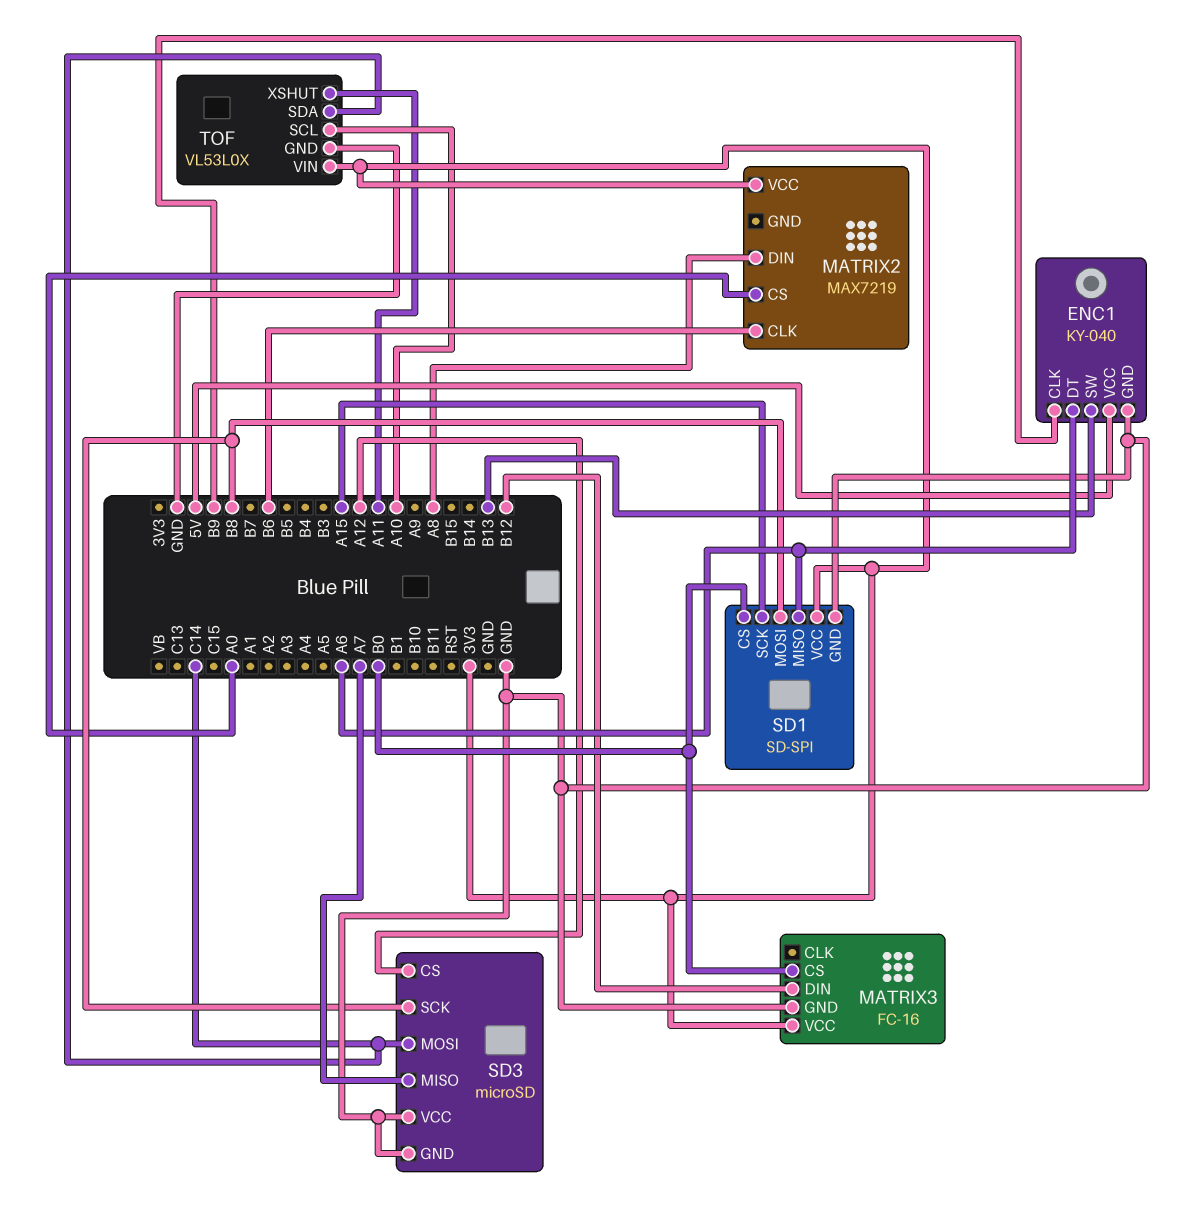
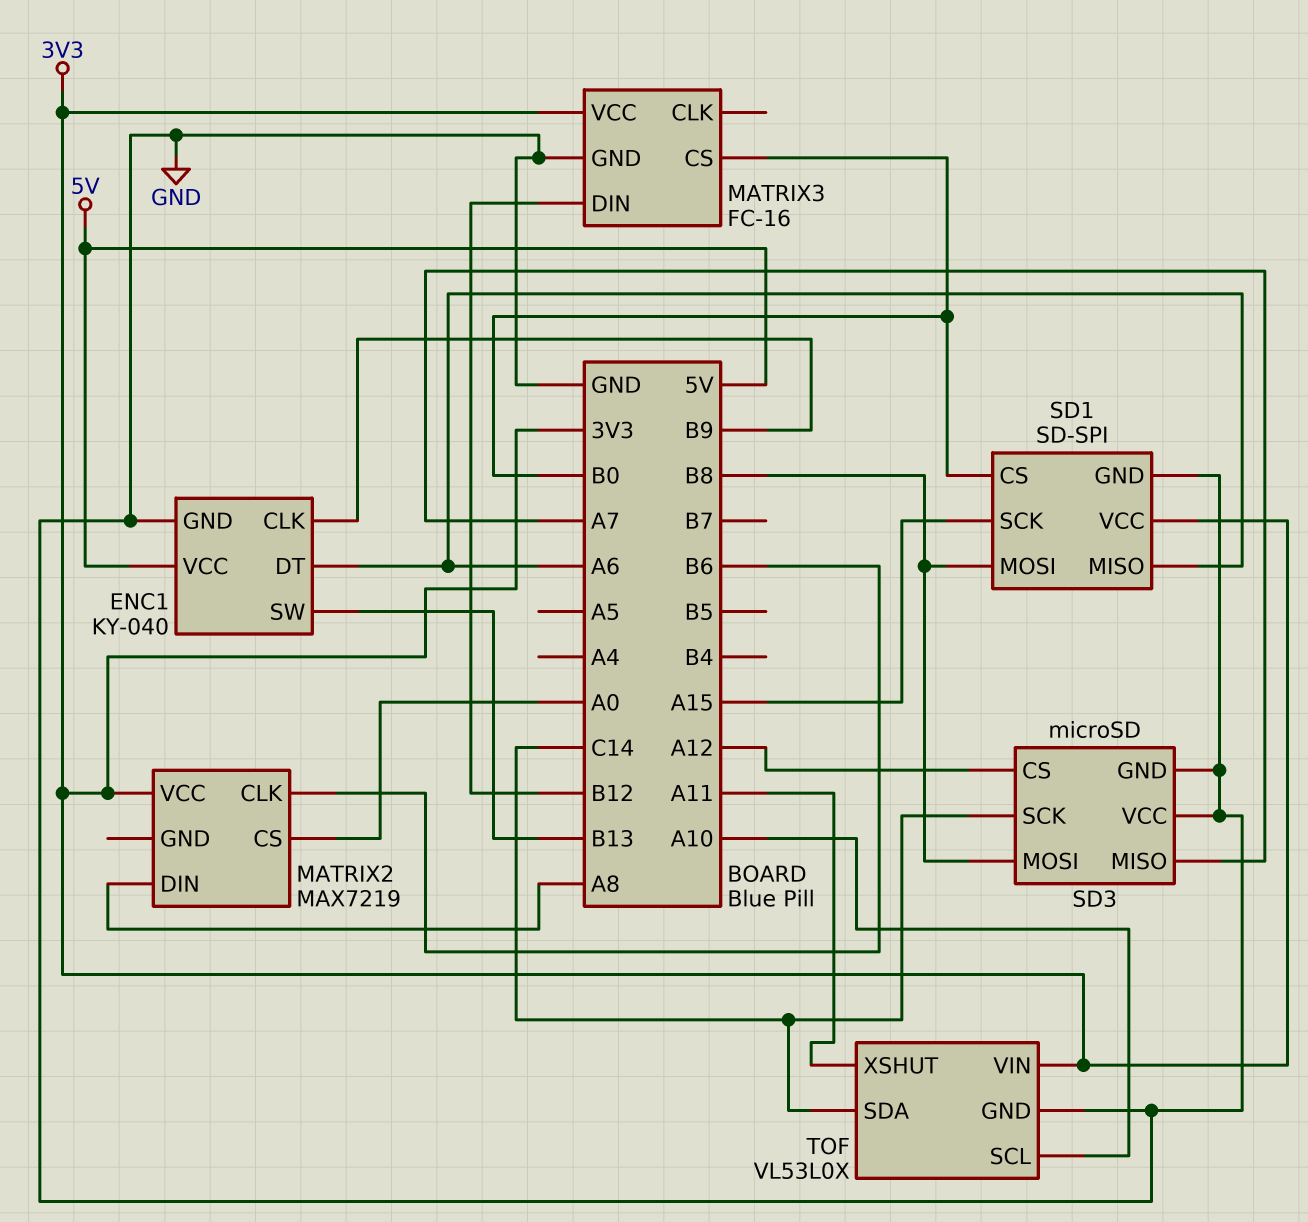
SD3 pin MOSI: C14 -> B8
SD3 pin SCK: B8 -> C14

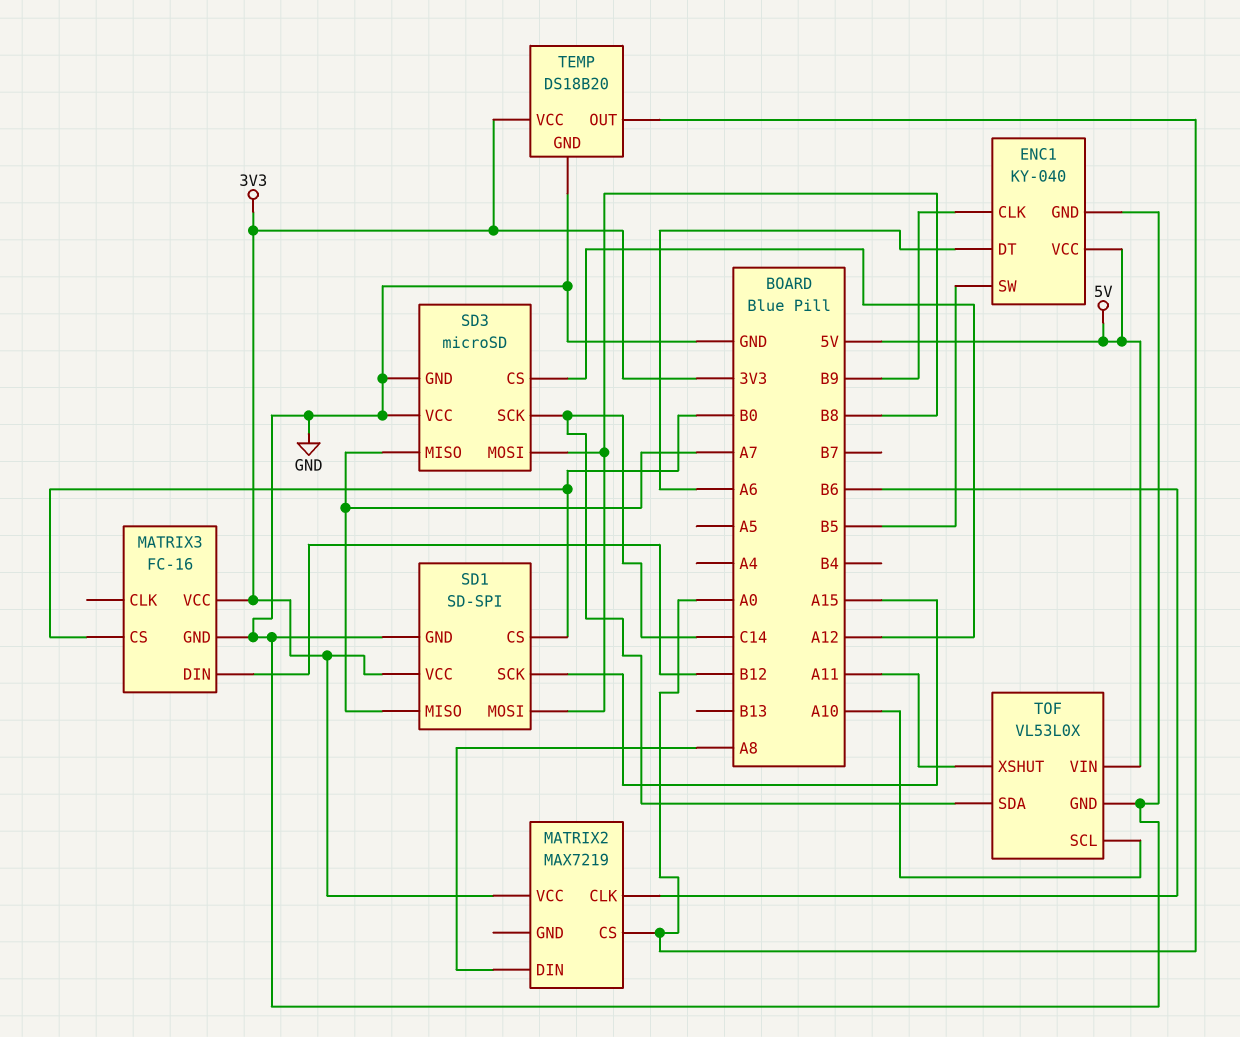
ENC1 pin SW: B13 -> B5
SD1 pin MISO: A6 -> A7
TEMP: none -> DS18B20
TEMP pin GND: none -> GND
TEMP pin OUT: none -> A0
TEMP pin VCC: none -> 3V3
TOF pin VIN: 3V3 -> 5V

